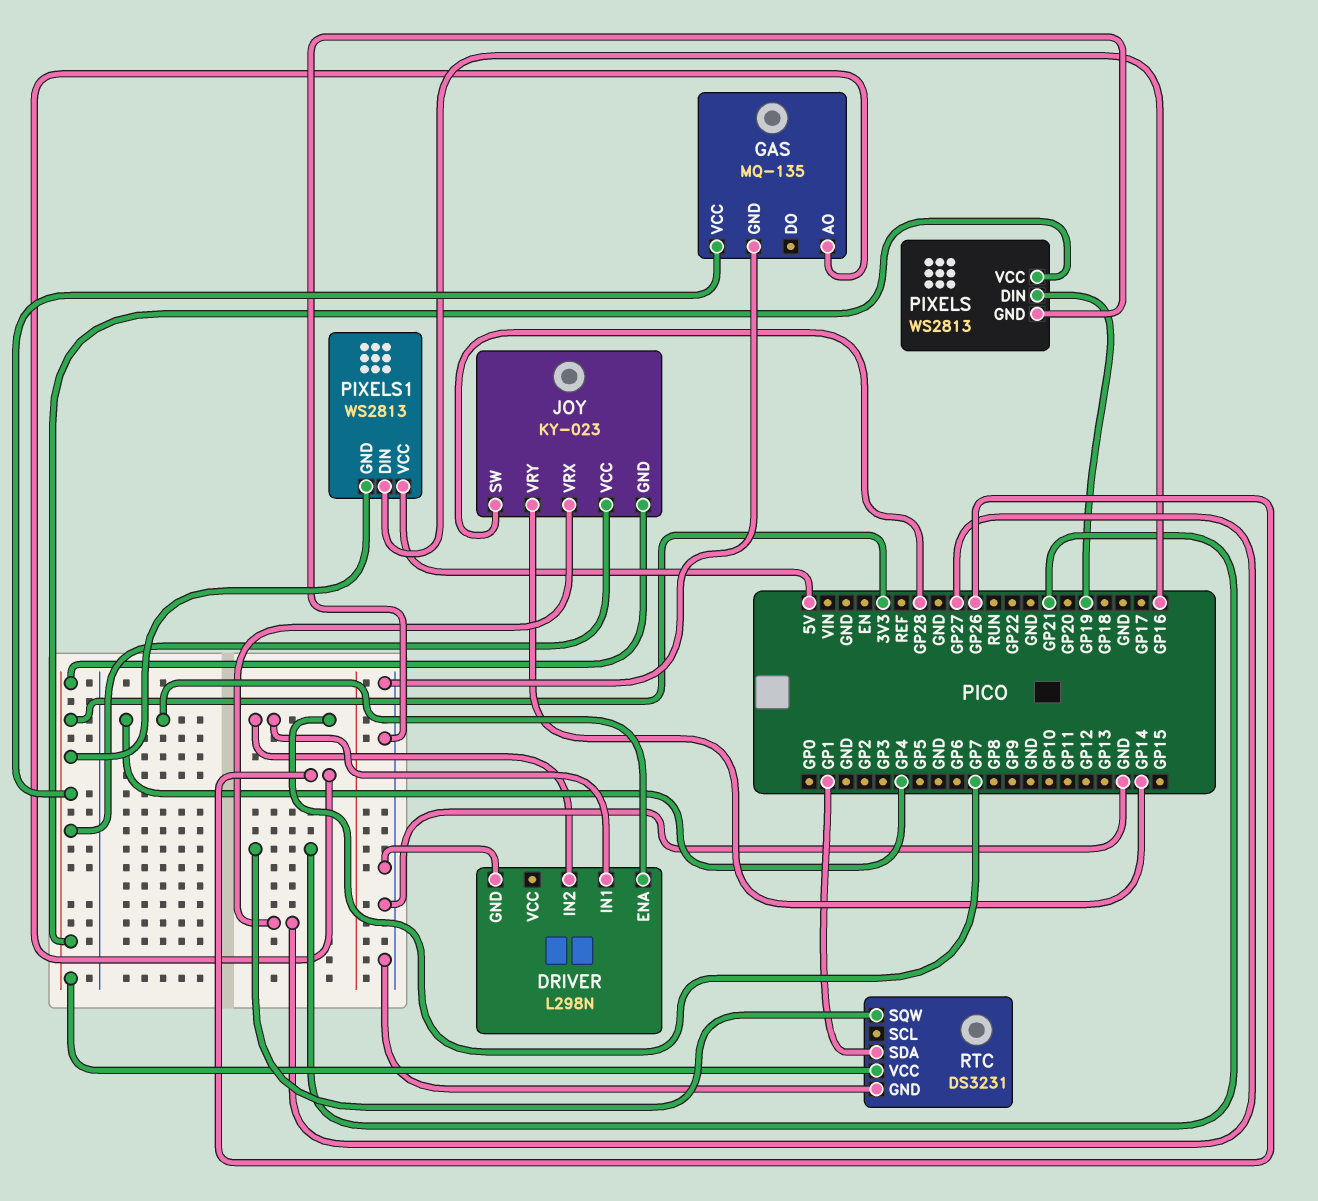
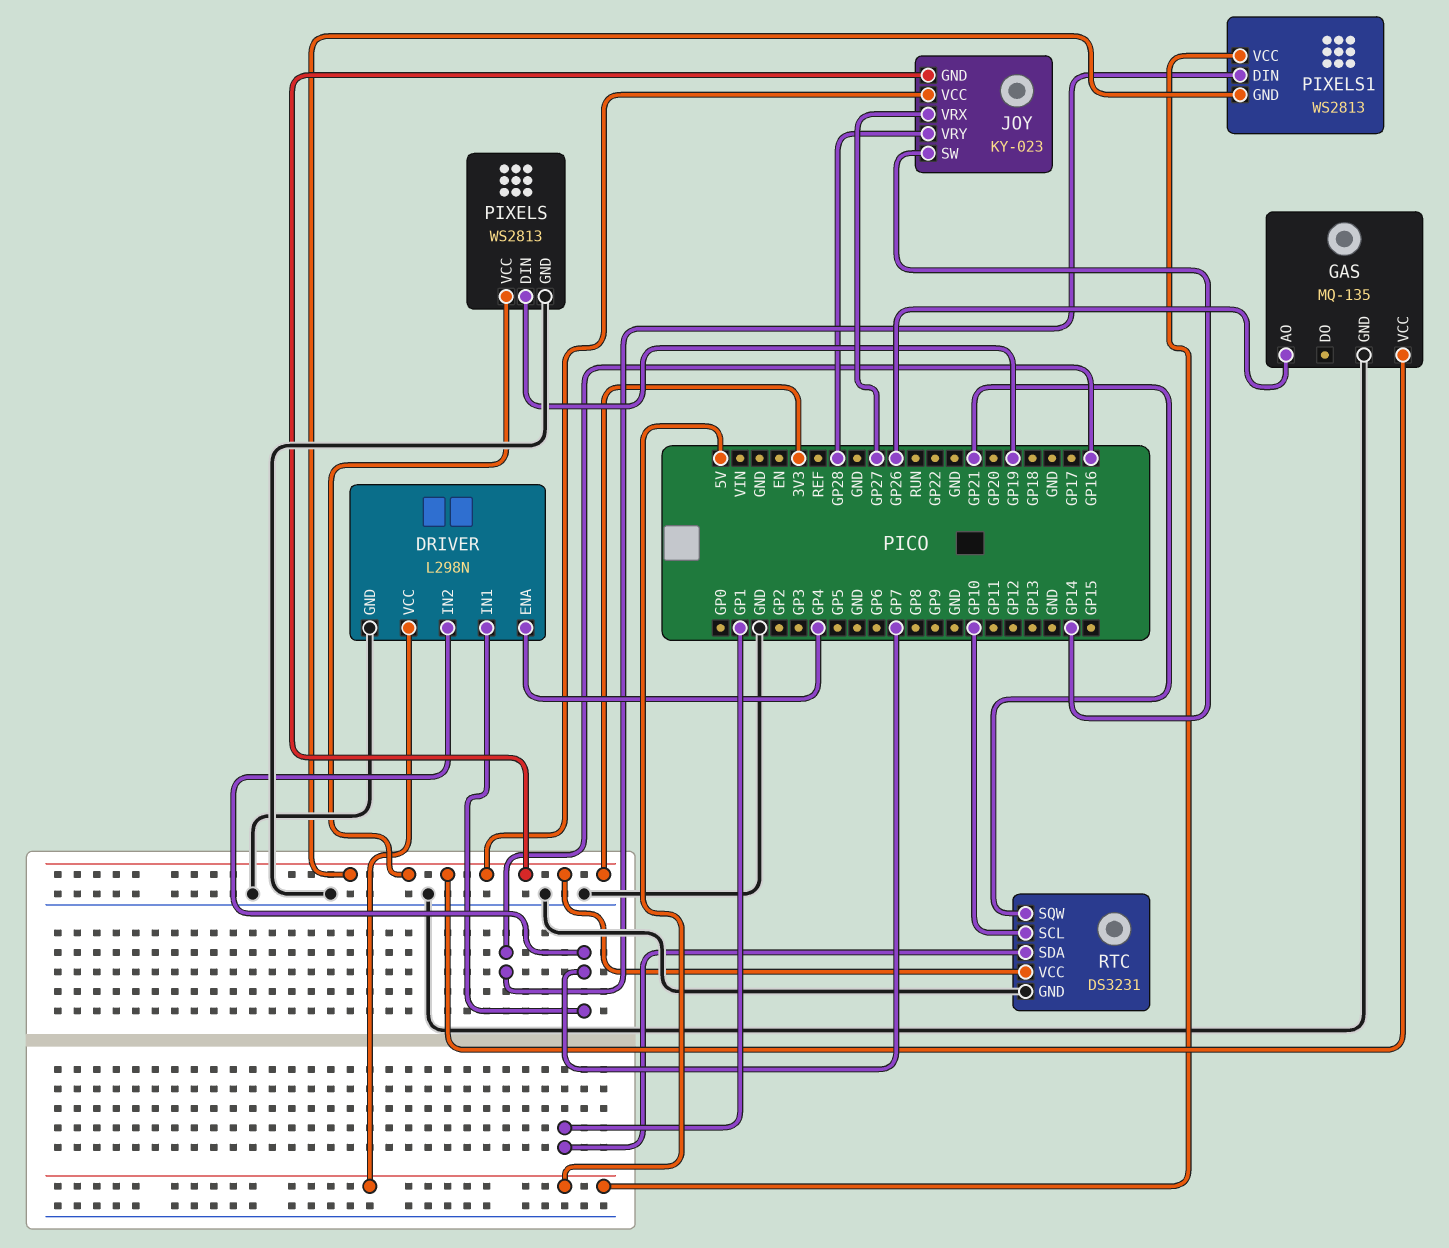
DRIVER pin VCC: none -> 5V
JOY pin SW: GP28 -> GP14
JOY pin VRY: GP14 -> GP28
RTC pin SCL: none -> GP10

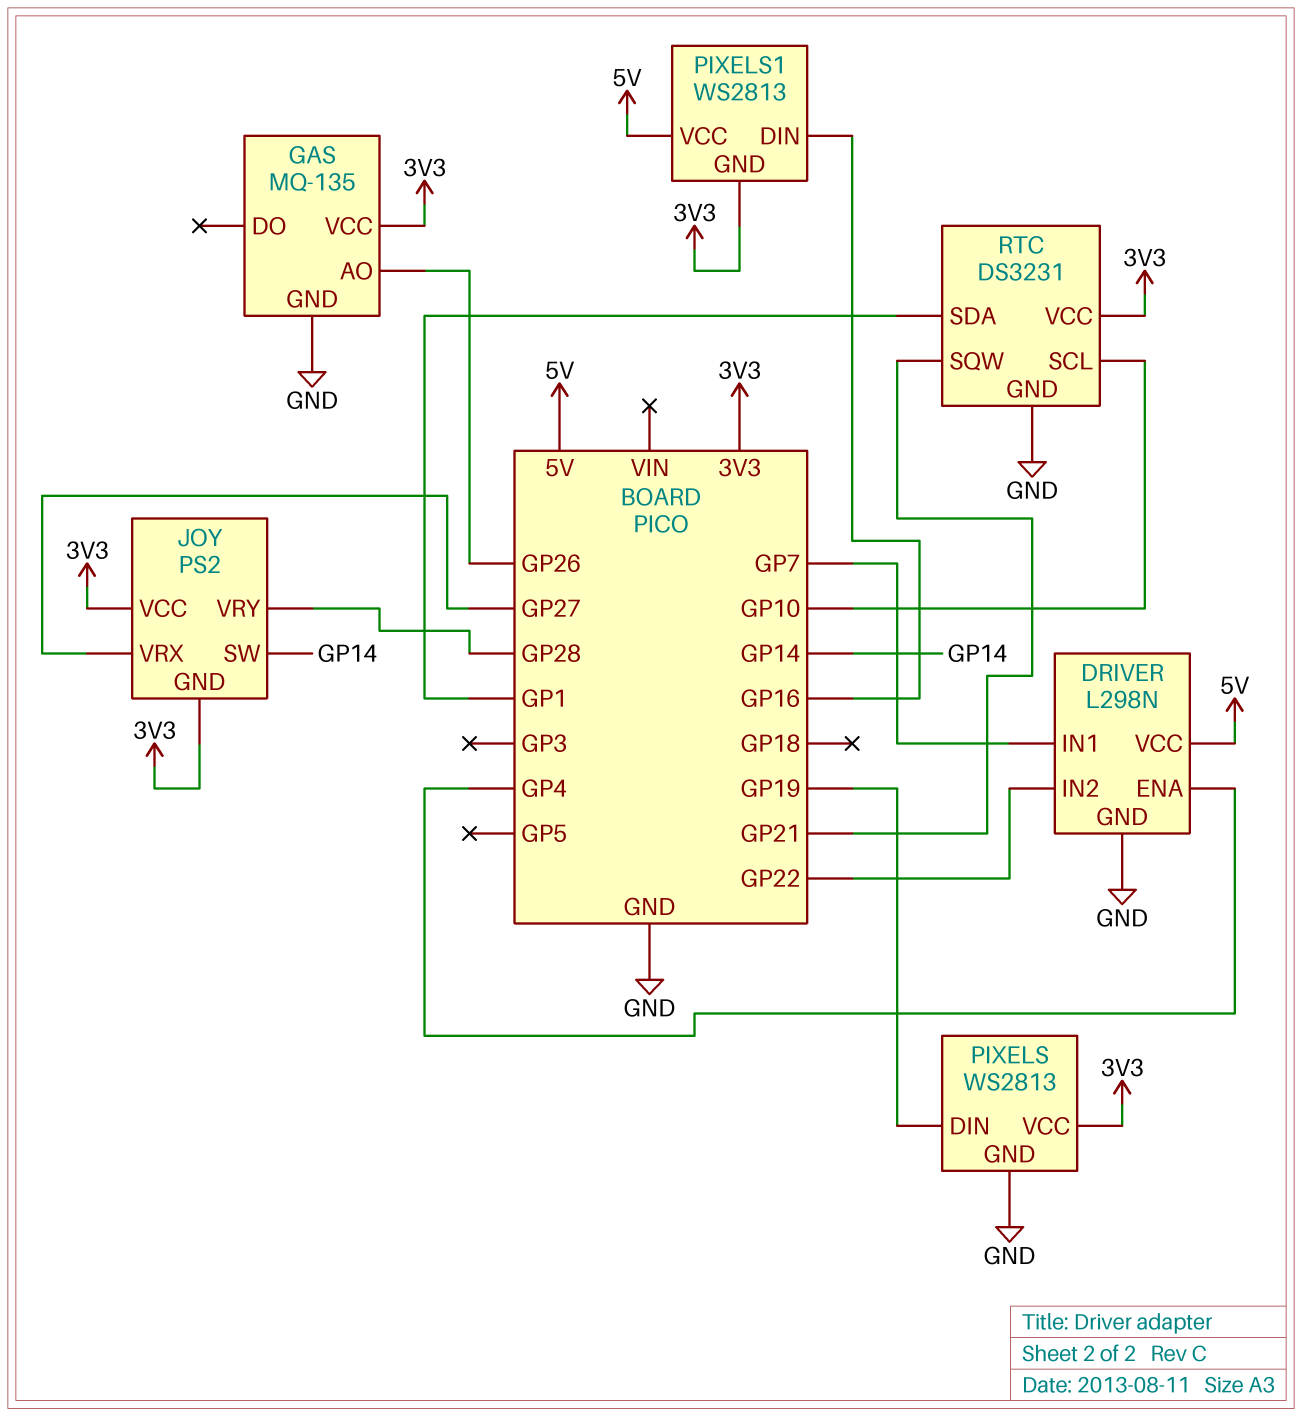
DRIVER pin IN2: GP7 -> GP22
JOY: KY-023 -> PS2

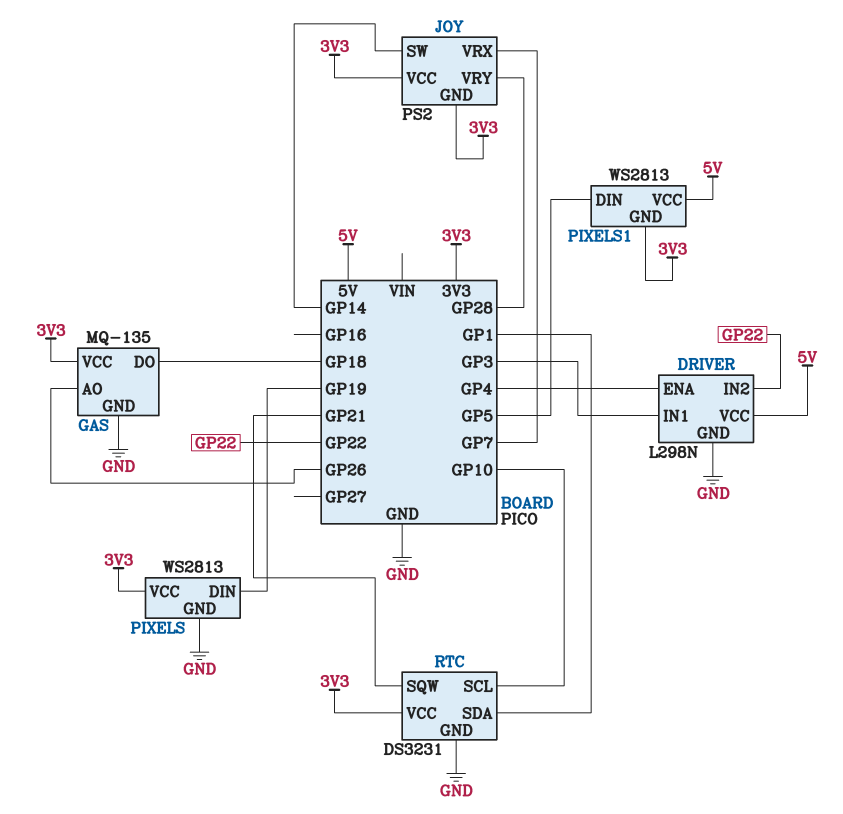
DRIVER pin IN1: GP7 -> GP3
GAS pin DO: none -> GP18
JOY pin VRX: GP27 -> GP7
PIXELS1 pin DIN: GP16 -> GP5

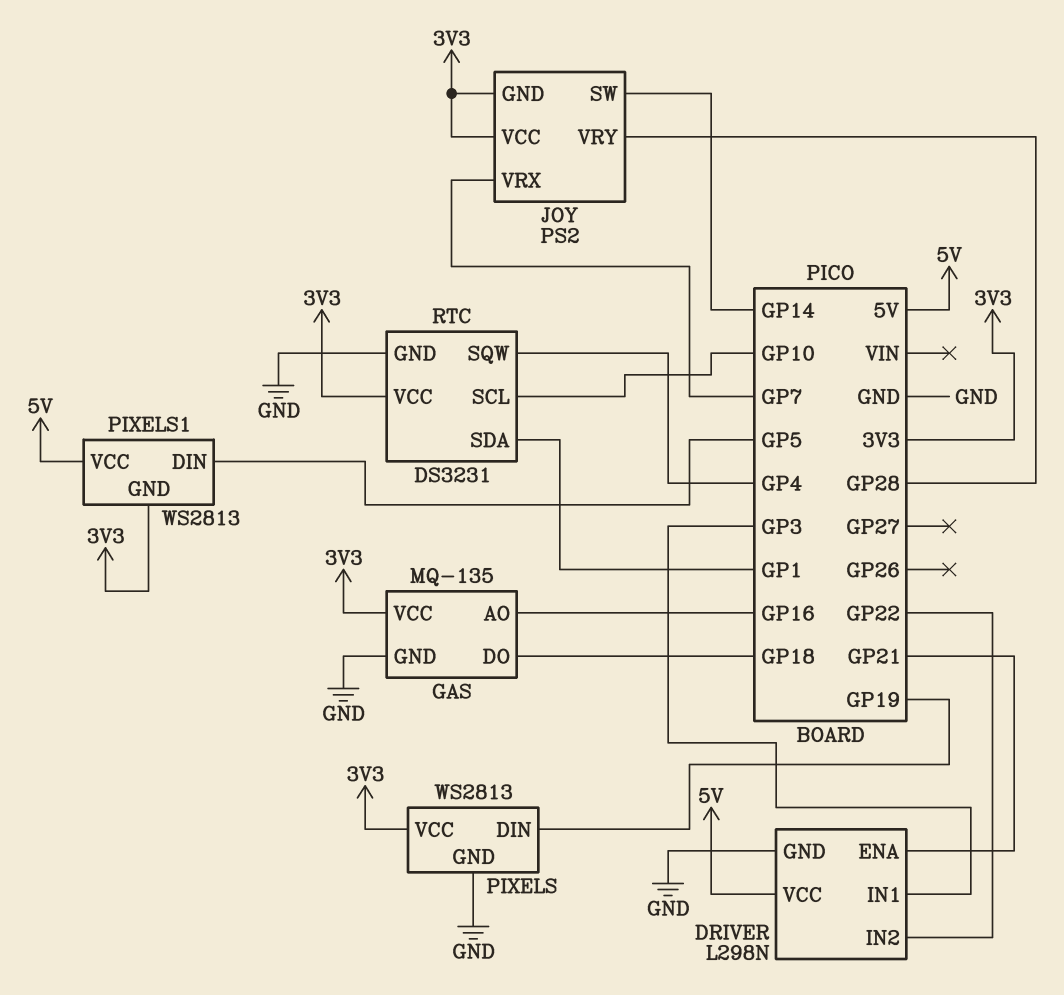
DRIVER pin ENA: GP4 -> GP21
GAS pin AO: GP26 -> GP16
RTC pin SQW: GP21 -> GP4

